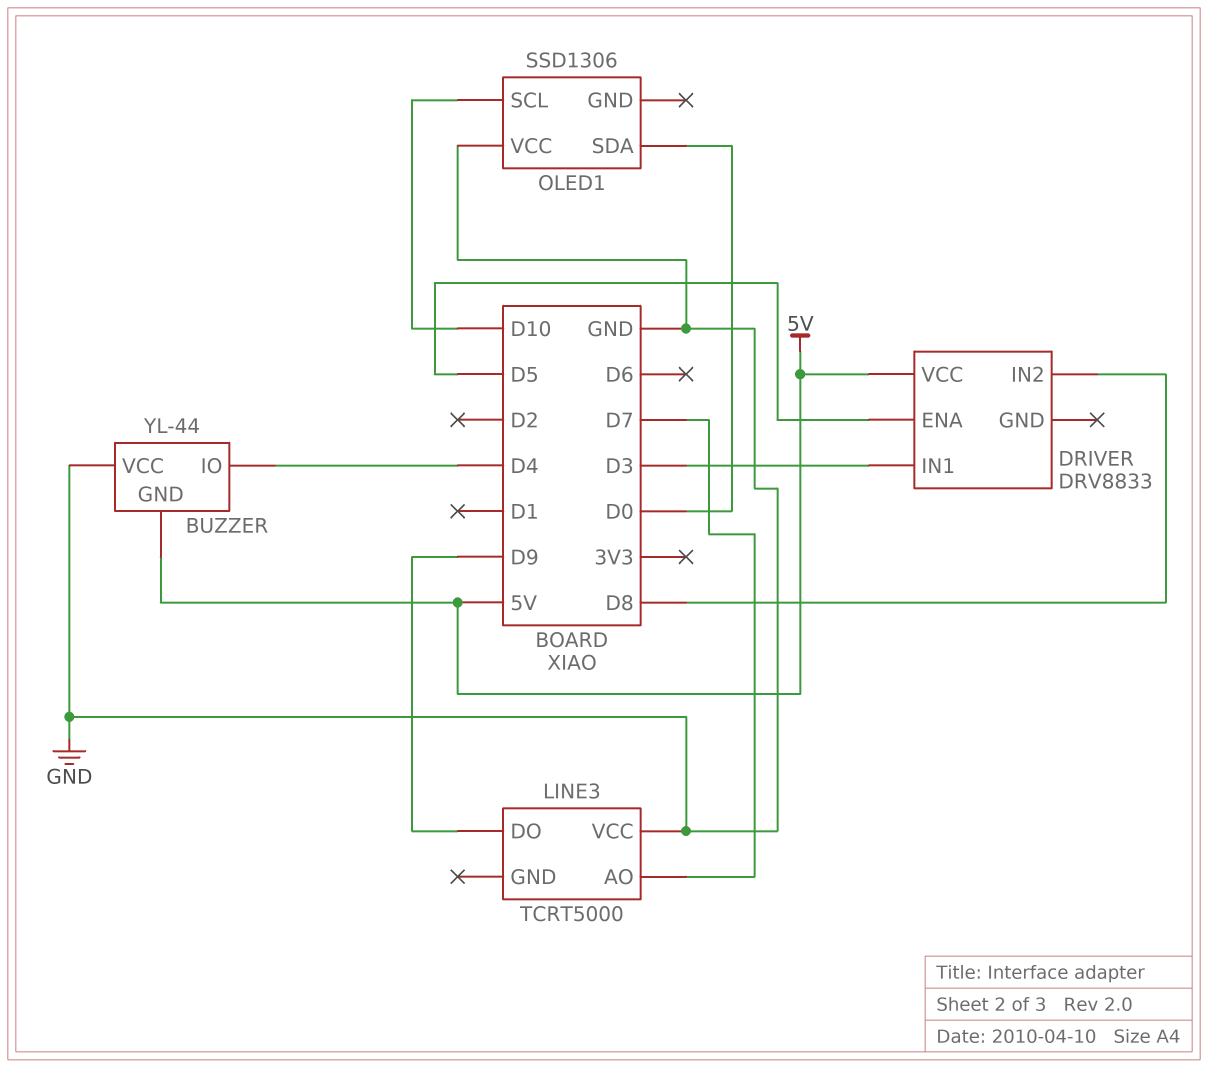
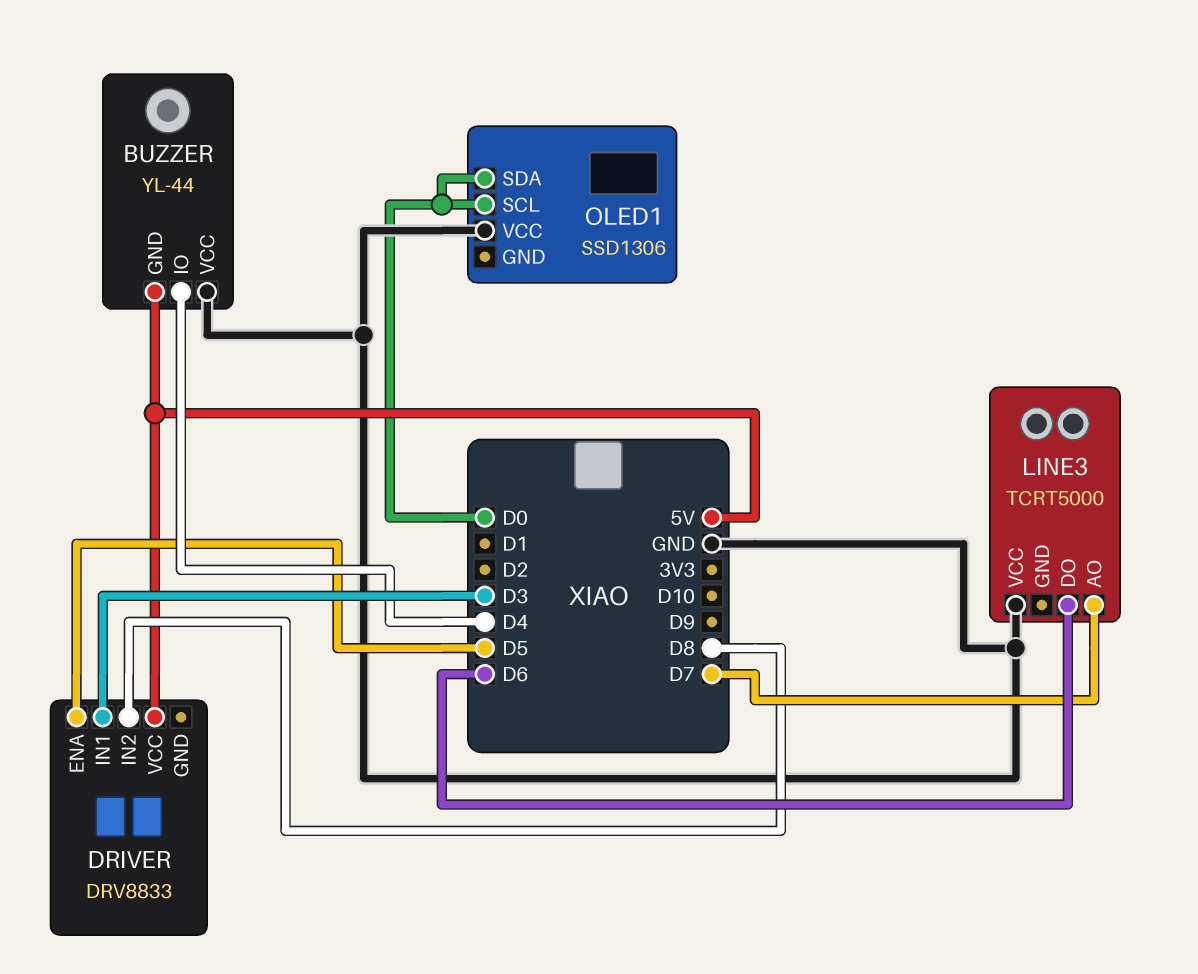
LINE3 pin DO: D9 -> D6
OLED1 pin SCL: D10 -> D0

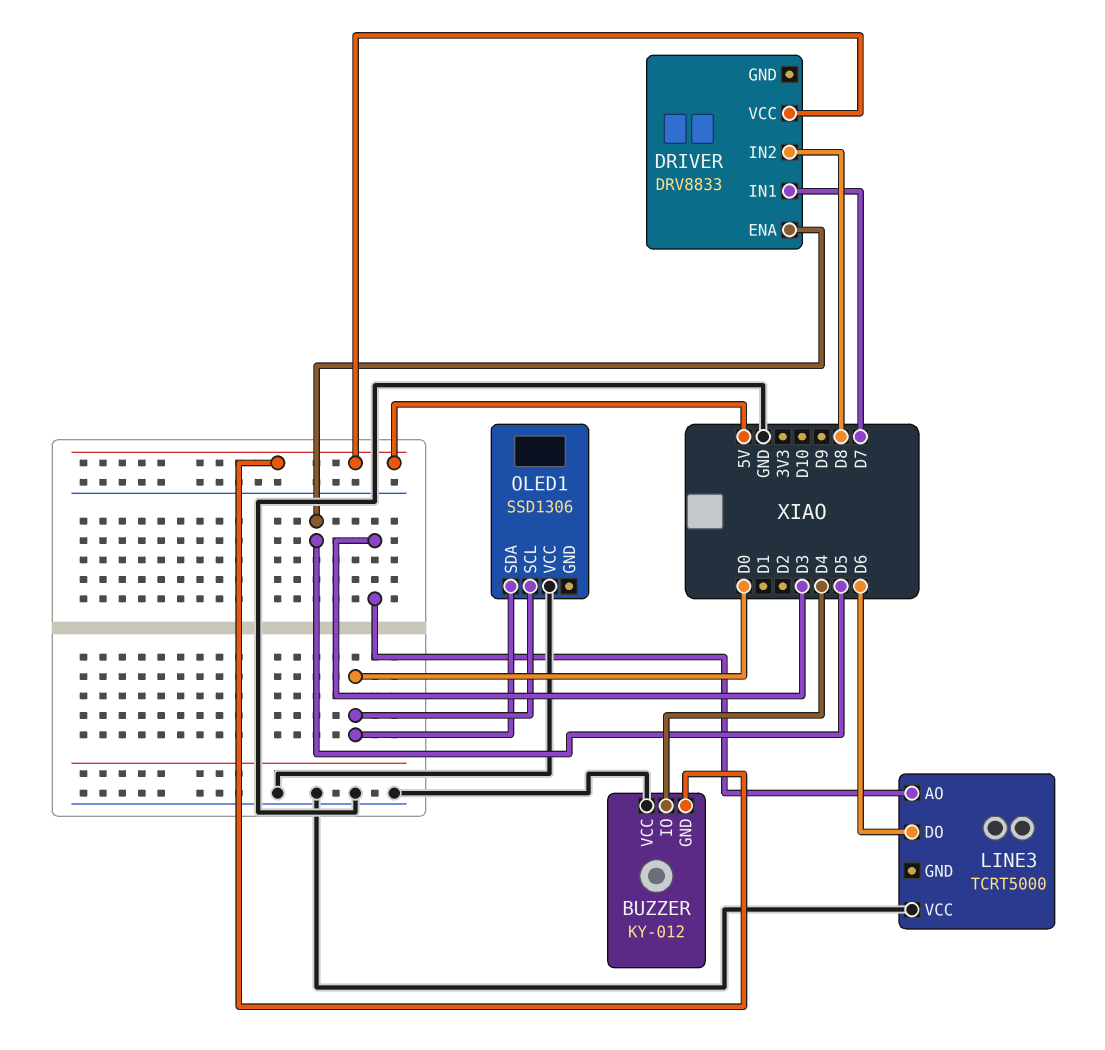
BUZZER: YL-44 -> KY-012
DRIVER pin IN1: D3 -> D7
LINE3 pin AO: D7 -> D3

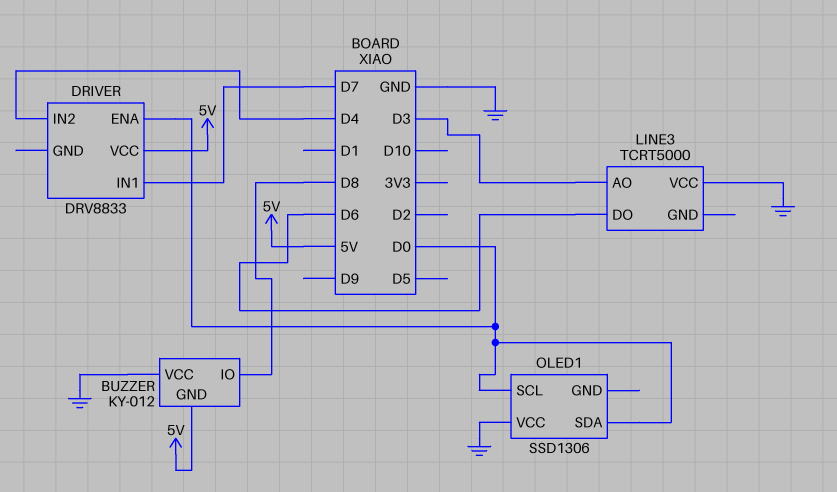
BUZZER pin IO: D4 -> D8
DRIVER pin ENA: D5 -> D0
DRIVER pin IN2: D8 -> D4

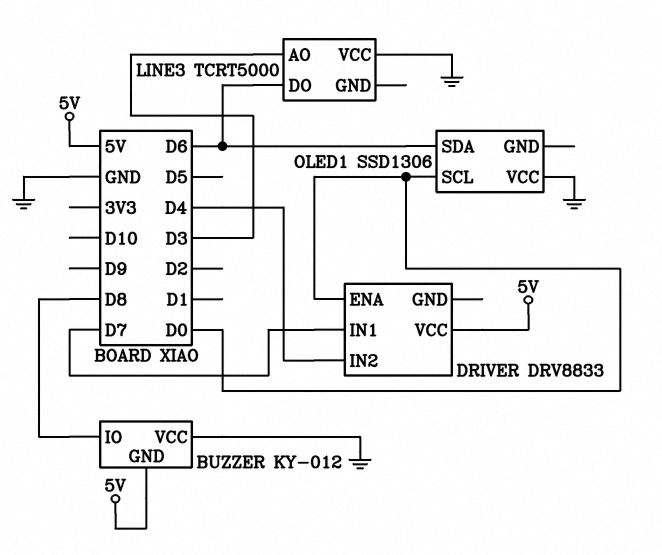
OLED1 pin SDA: D0 -> D6

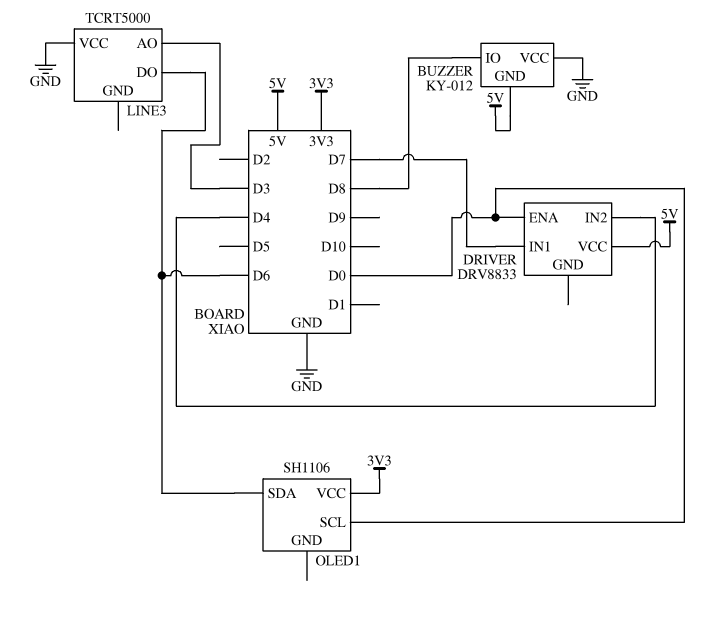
OLED1: SSD1306 -> SH1106
OLED1 pin VCC: GND -> 3V3

